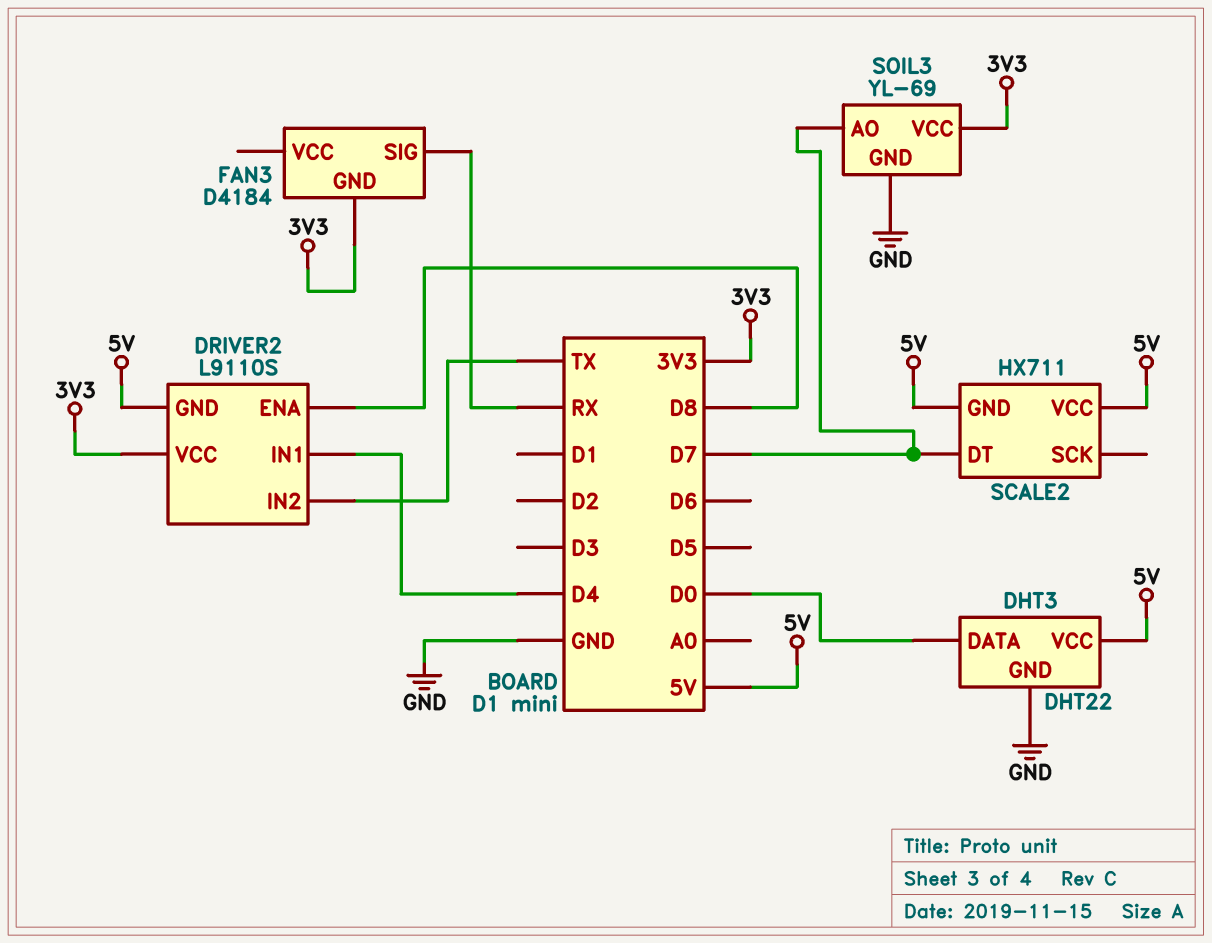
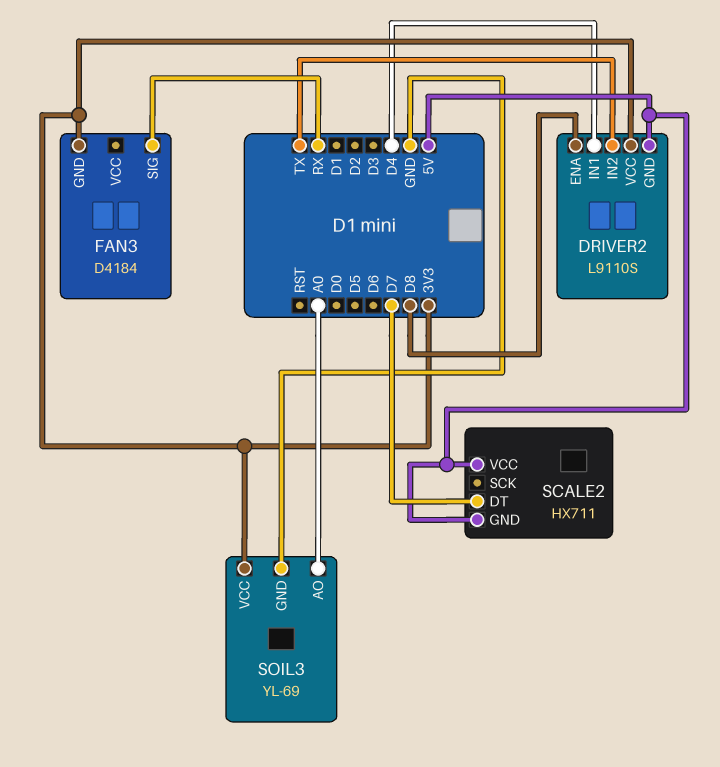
DHT3: DHT22 -> none
DHT3 pin DATA: D0 -> none
DHT3 pin GND: GND -> none
DHT3 pin VCC: 5V -> none
SOIL3 pin AO: D7 -> A0

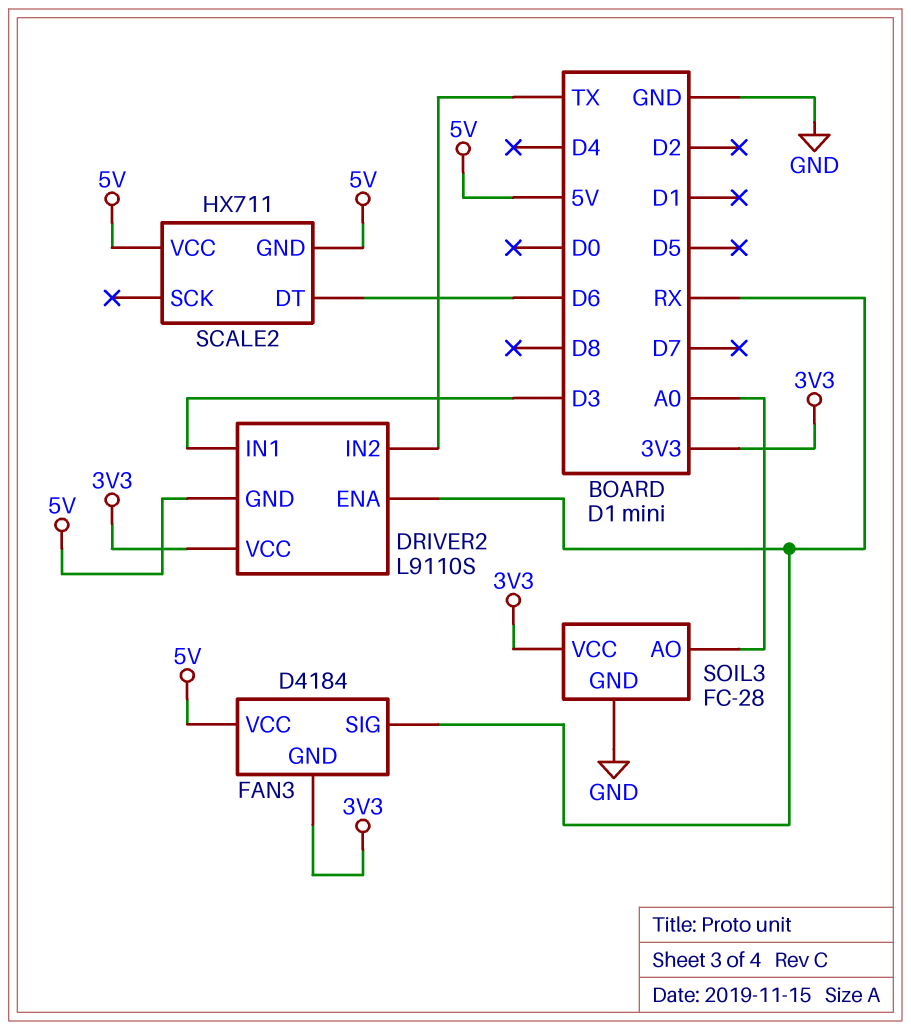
DRIVER2 pin ENA: D8 -> RX
DRIVER2 pin IN1: D4 -> D3
FAN3 pin VCC: none -> 5V
SCALE2 pin DT: D7 -> D6
SOIL3: YL-69 -> FC-28

